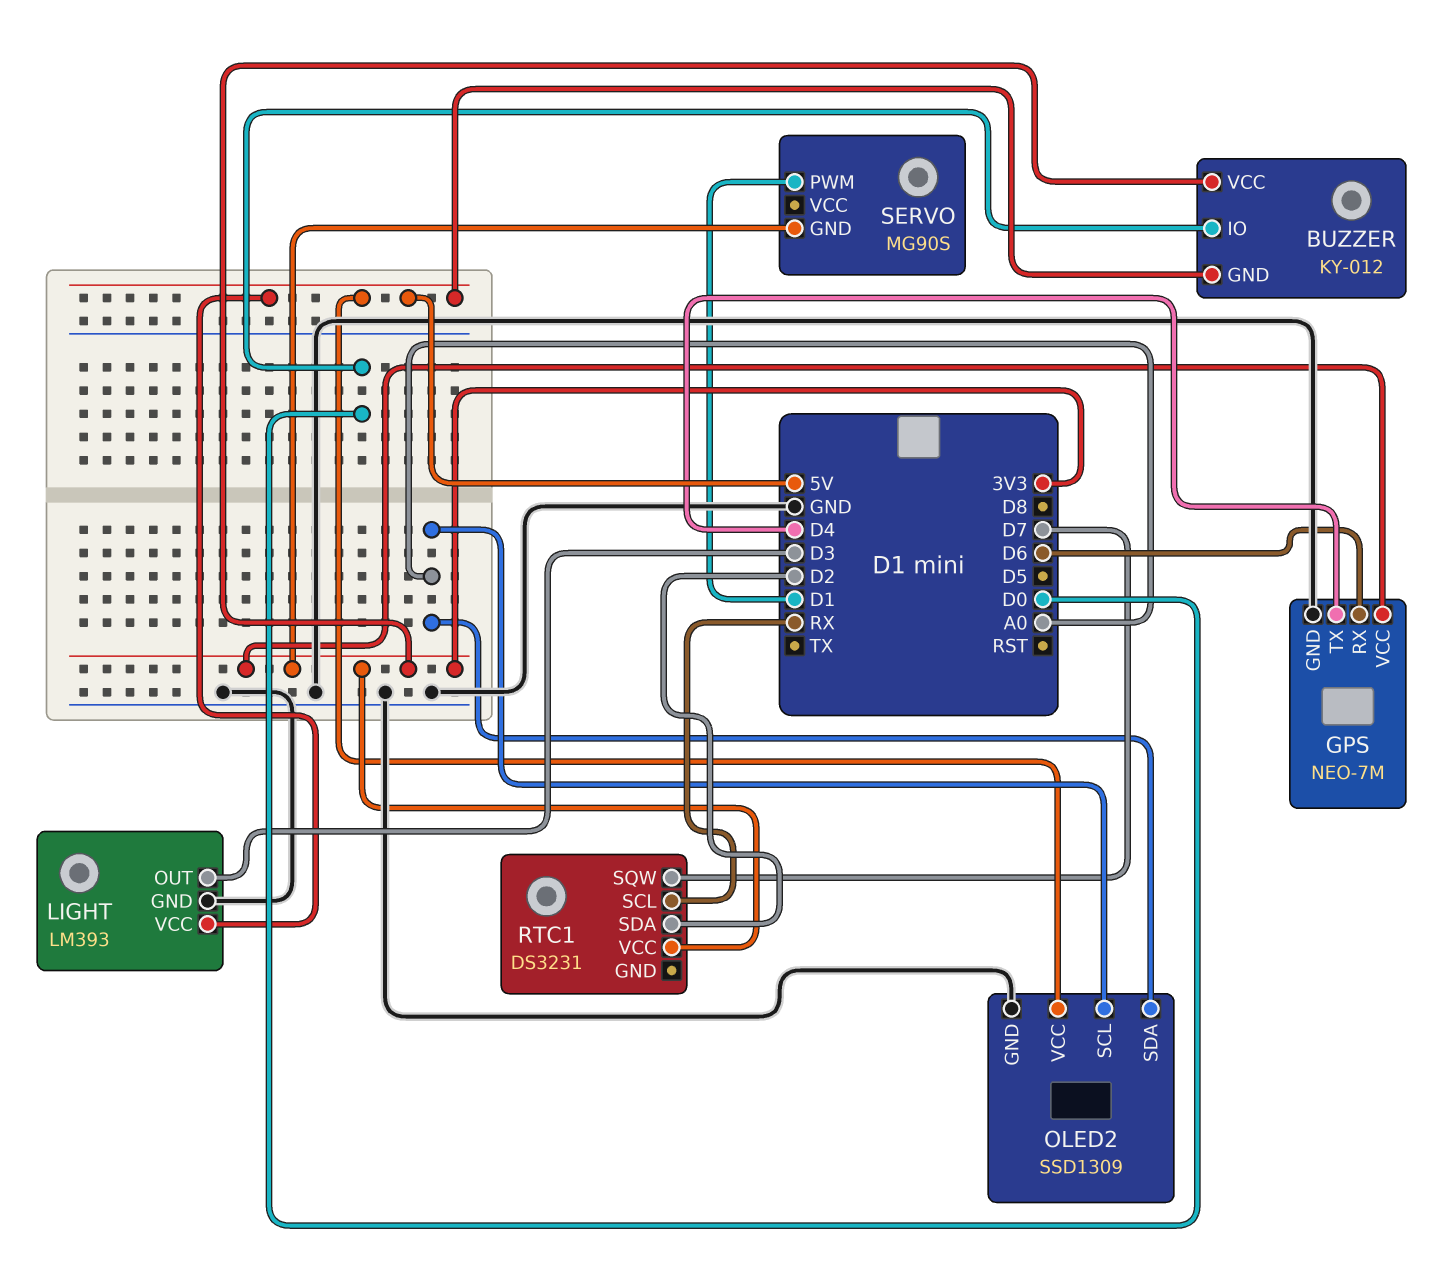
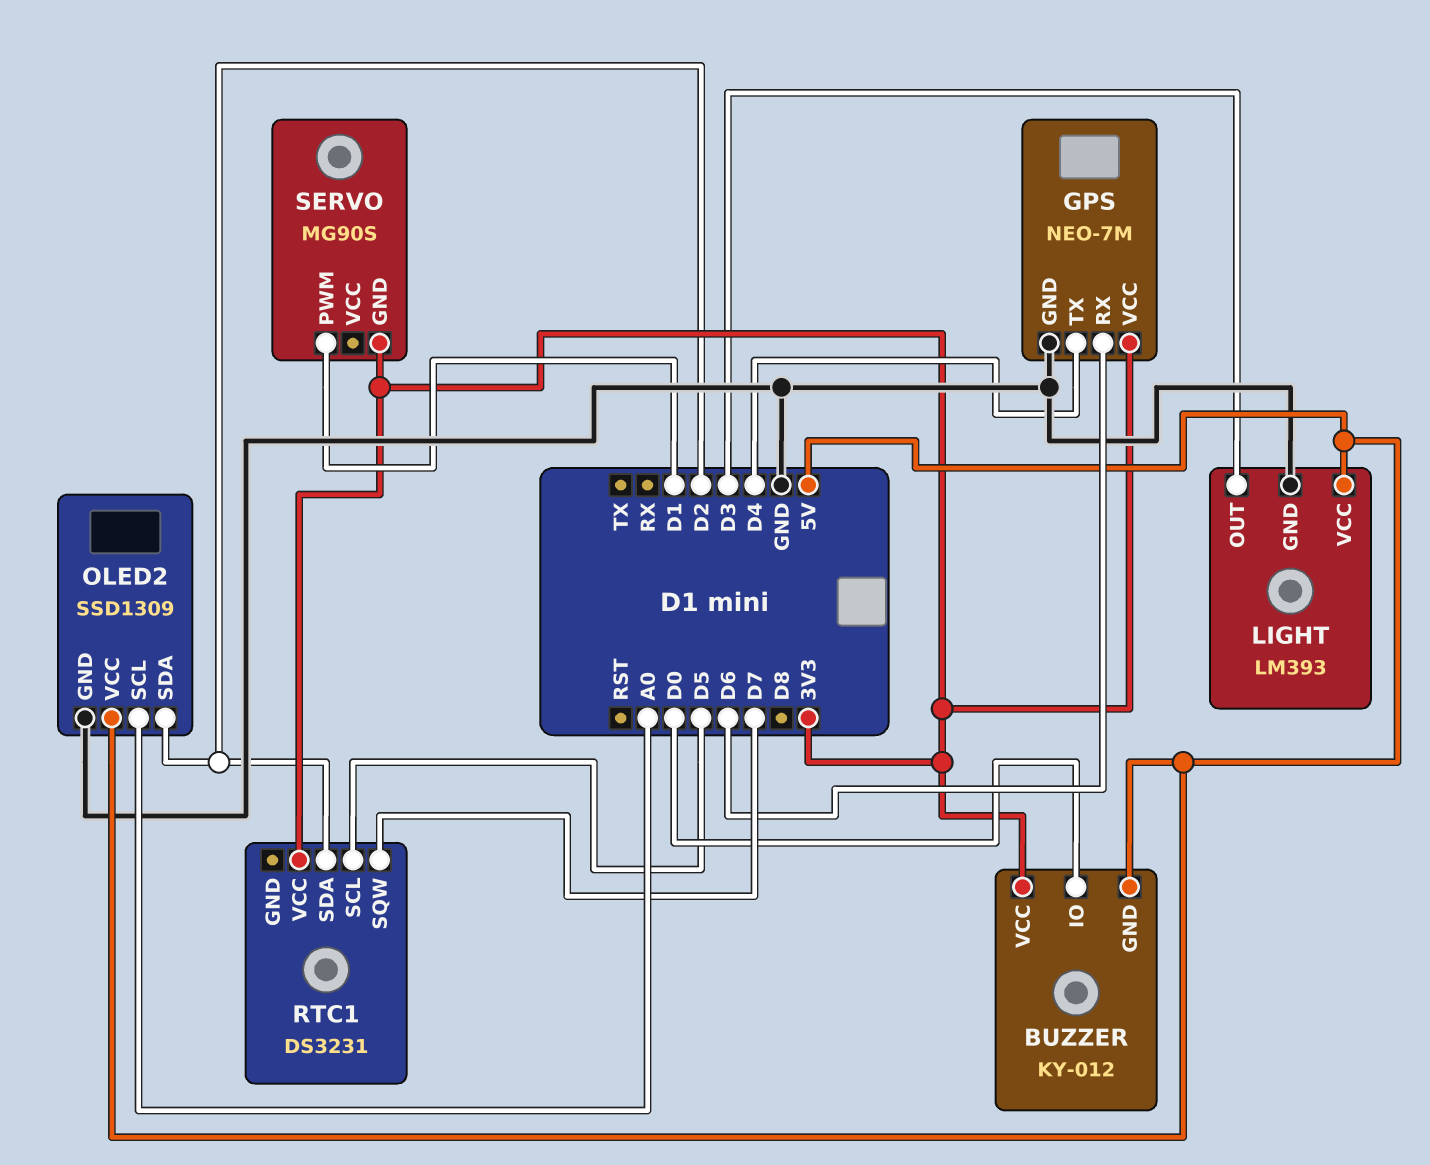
OLED2 pin SDA: A0 -> D2
RTC1 pin SCL: RX -> D5

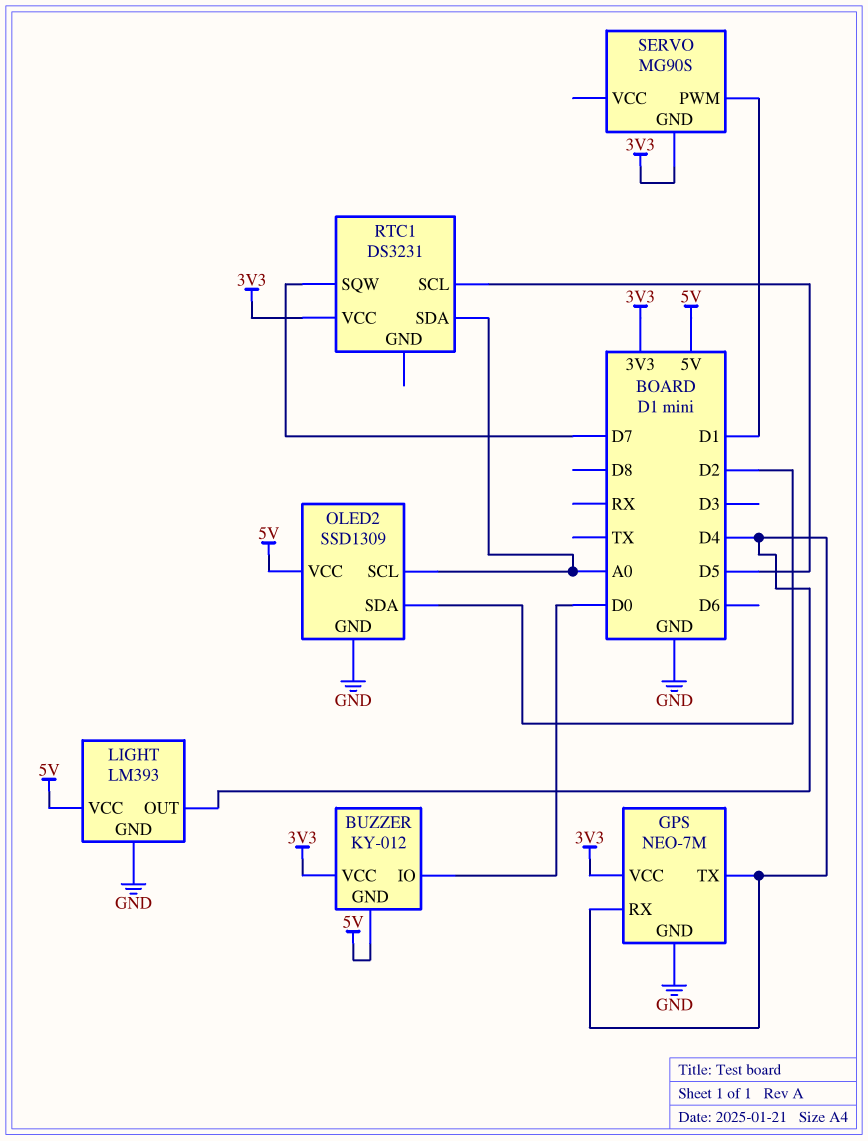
GPS pin RX: D6 -> D4
LIGHT pin OUT: D3 -> D4
RTC1 pin SDA: D2 -> A0

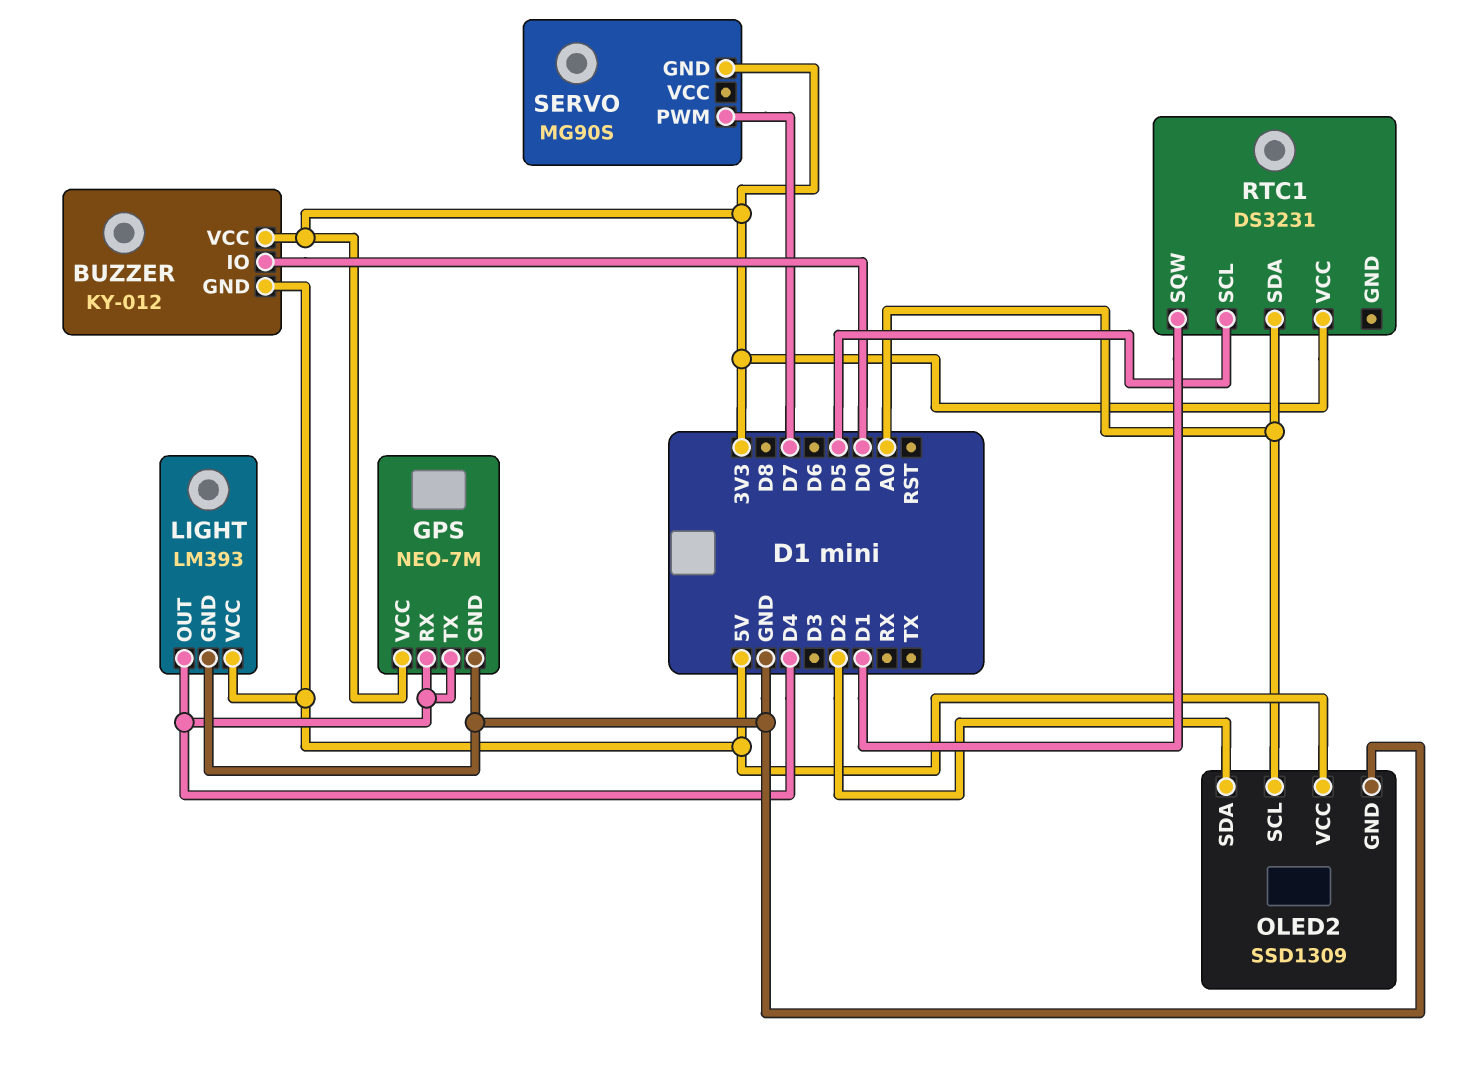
RTC1 pin SQW: D7 -> D1
SERVO pin PWM: D1 -> D7

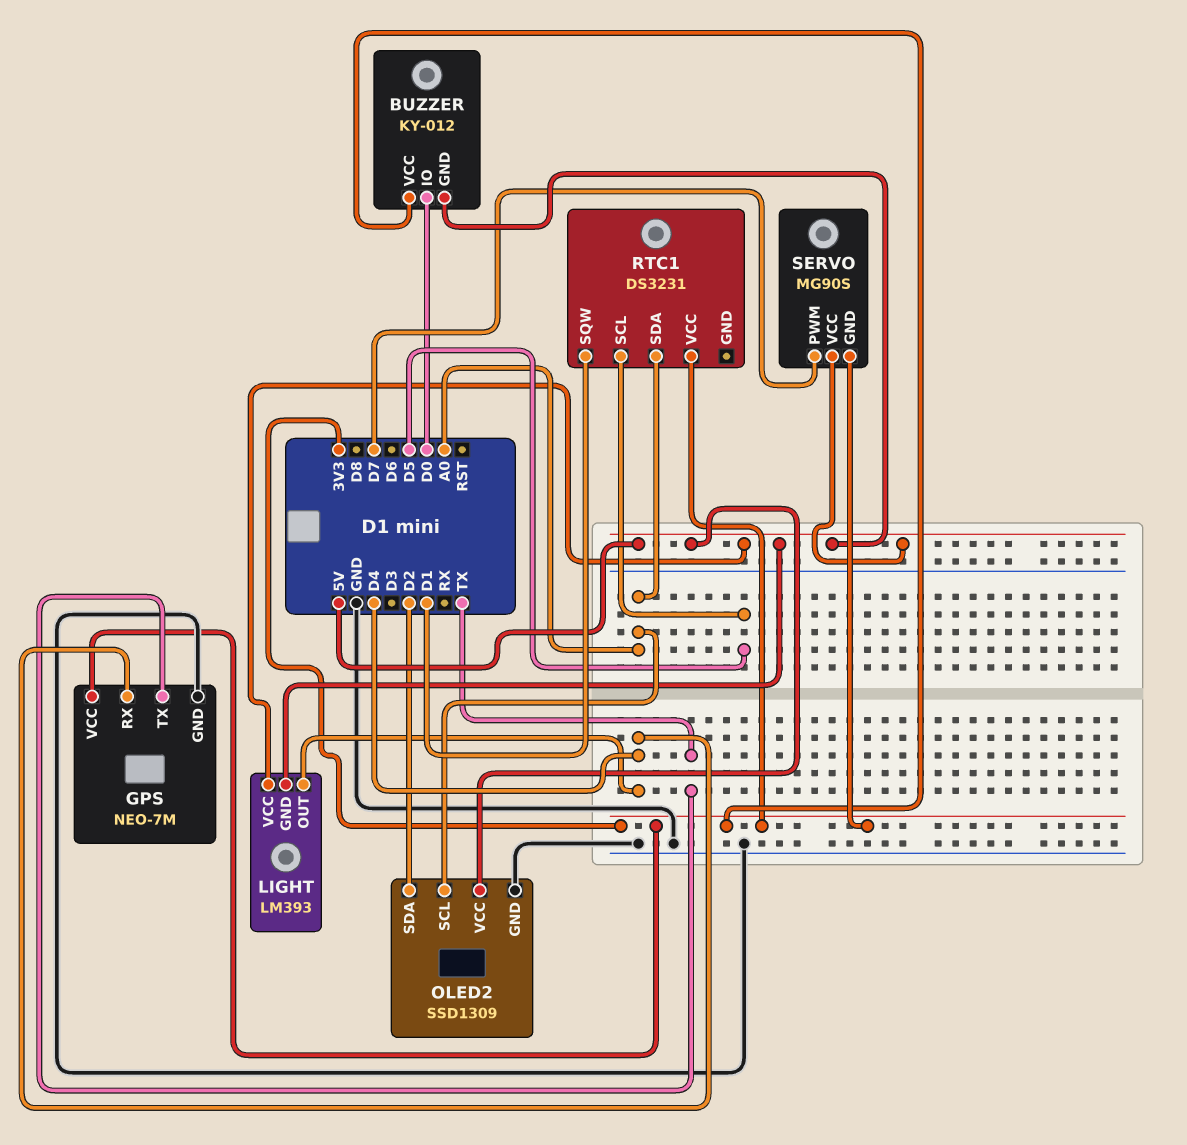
GPS pin TX: D4 -> TX
LIGHT pin GND: GND -> 5V
SERVO pin VCC: none -> 5V

